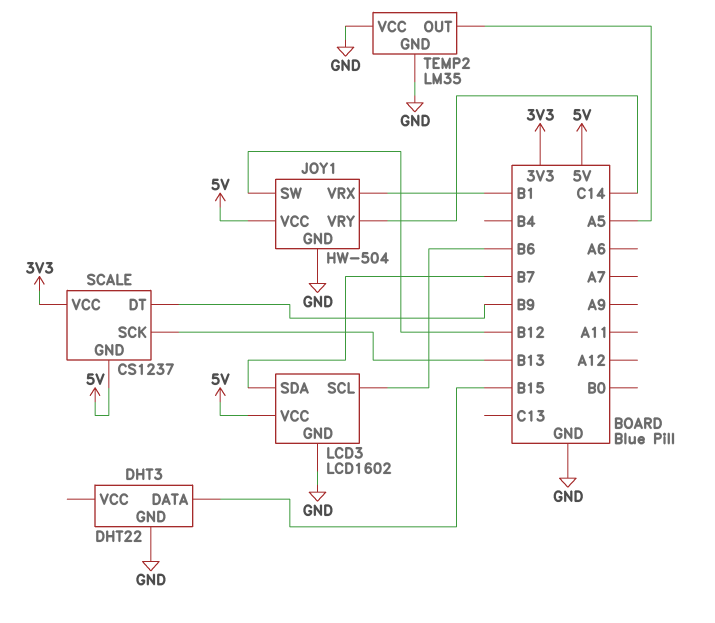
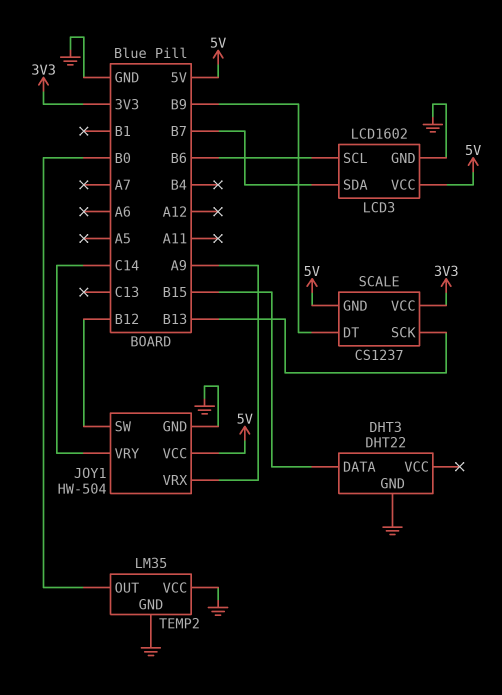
JOY1 pin VRX: B1 -> A9
TEMP2 pin OUT: A5 -> B0

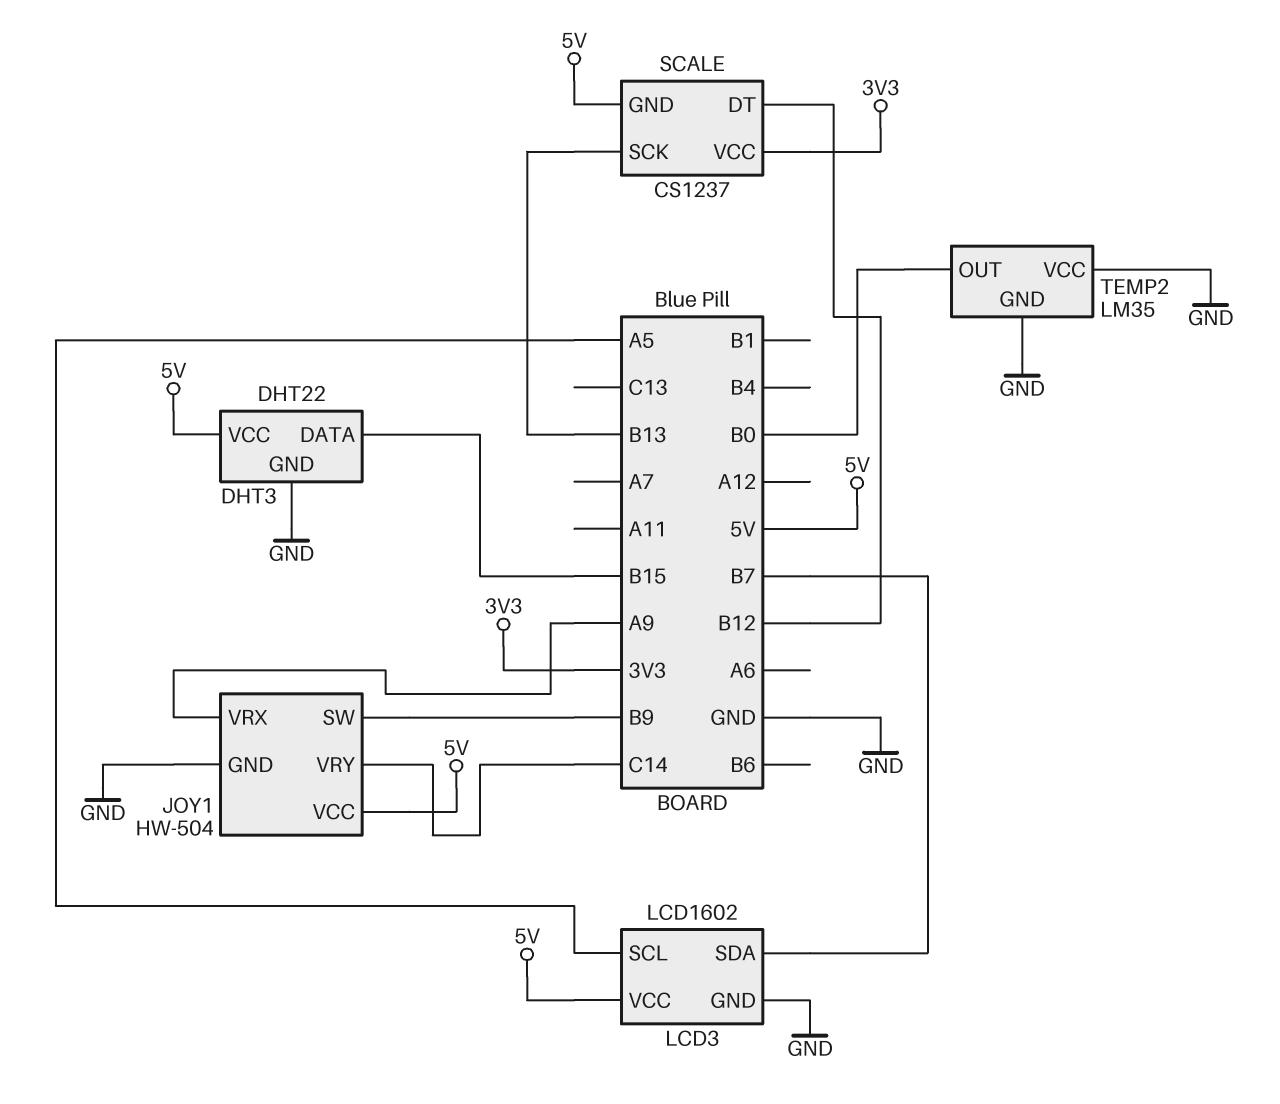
DHT3 pin VCC: none -> 5V
JOY1 pin SW: B12 -> B9
LCD3 pin SCL: B6 -> A5
SCALE pin DT: B9 -> B12

